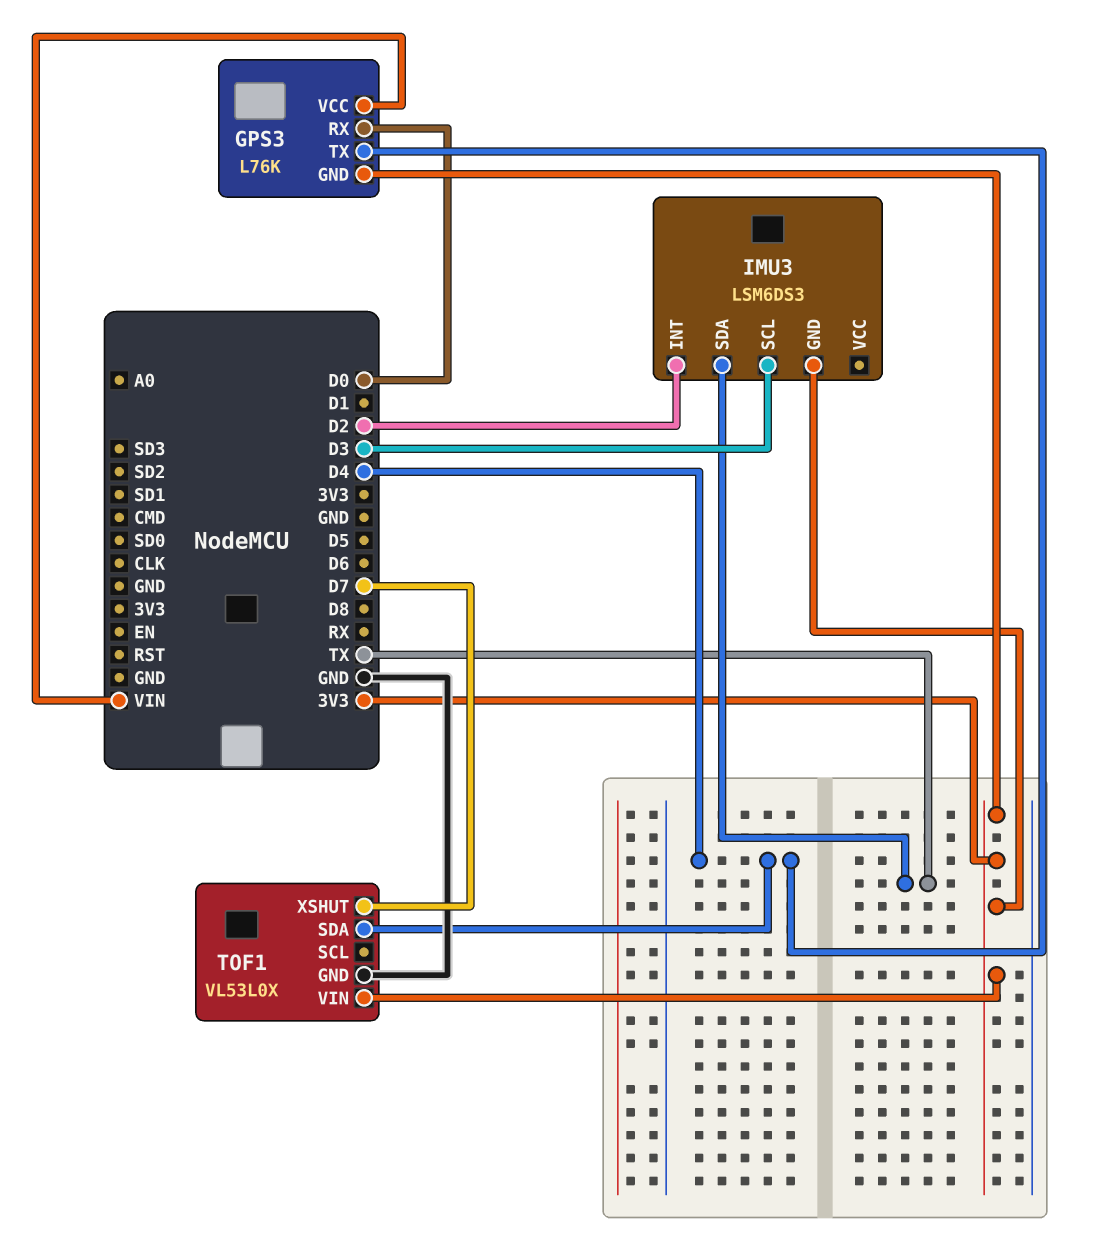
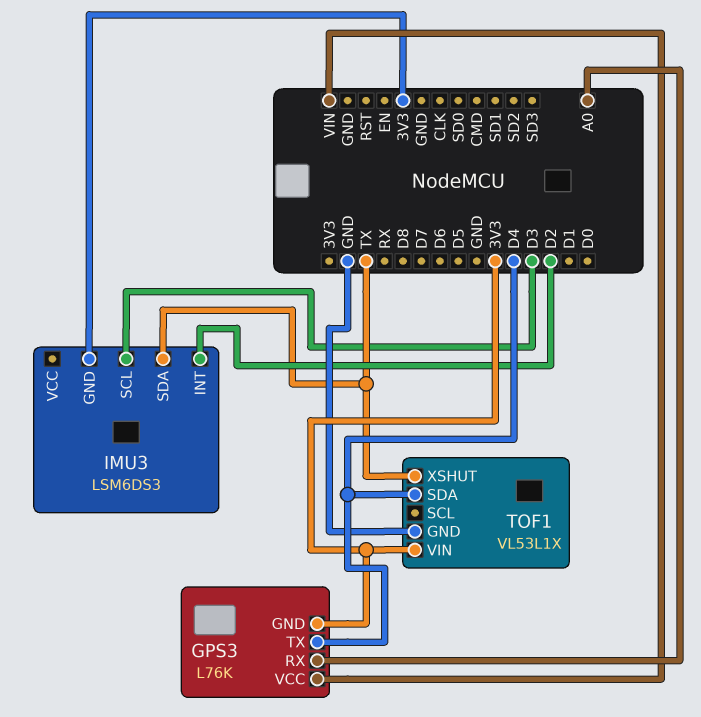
GPS3 pin RX: D0 -> A0
TOF1: VL53L0X -> VL53L1X
TOF1 pin XSHUT: D7 -> TX

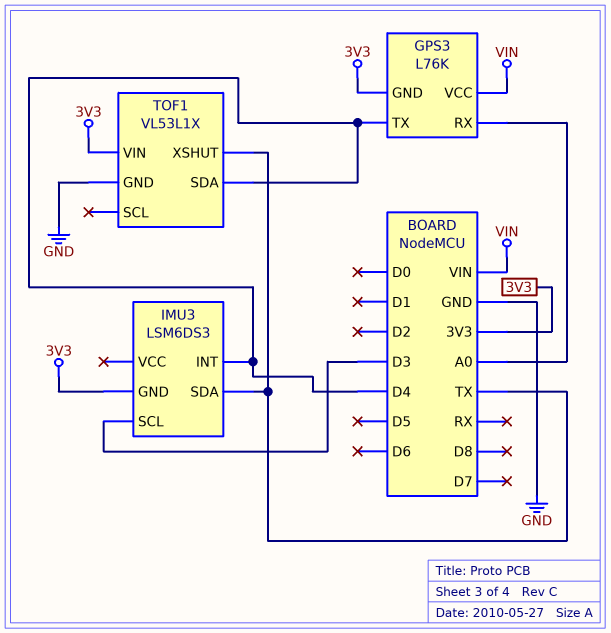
IMU3 pin INT: D2 -> D4

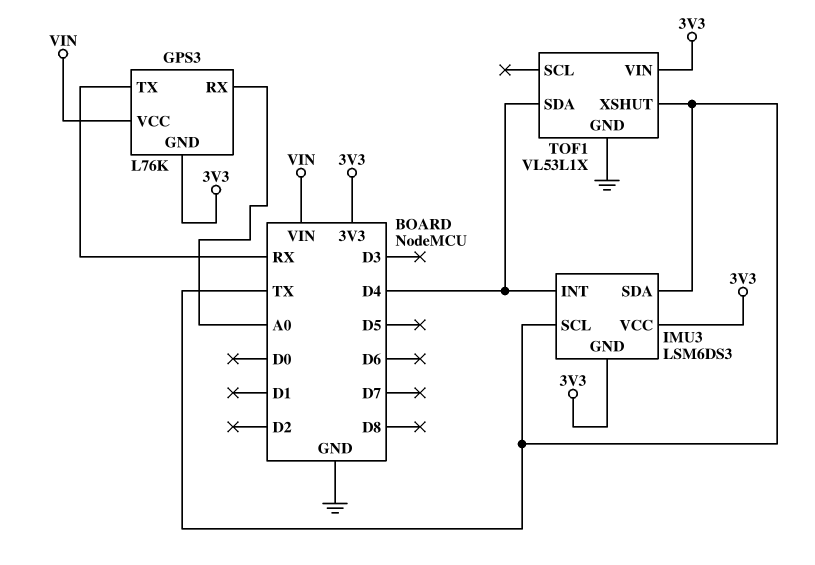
GPS3 pin TX: D4 -> RX
IMU3 pin SCL: D3 -> TX
IMU3 pin VCC: none -> 3V3

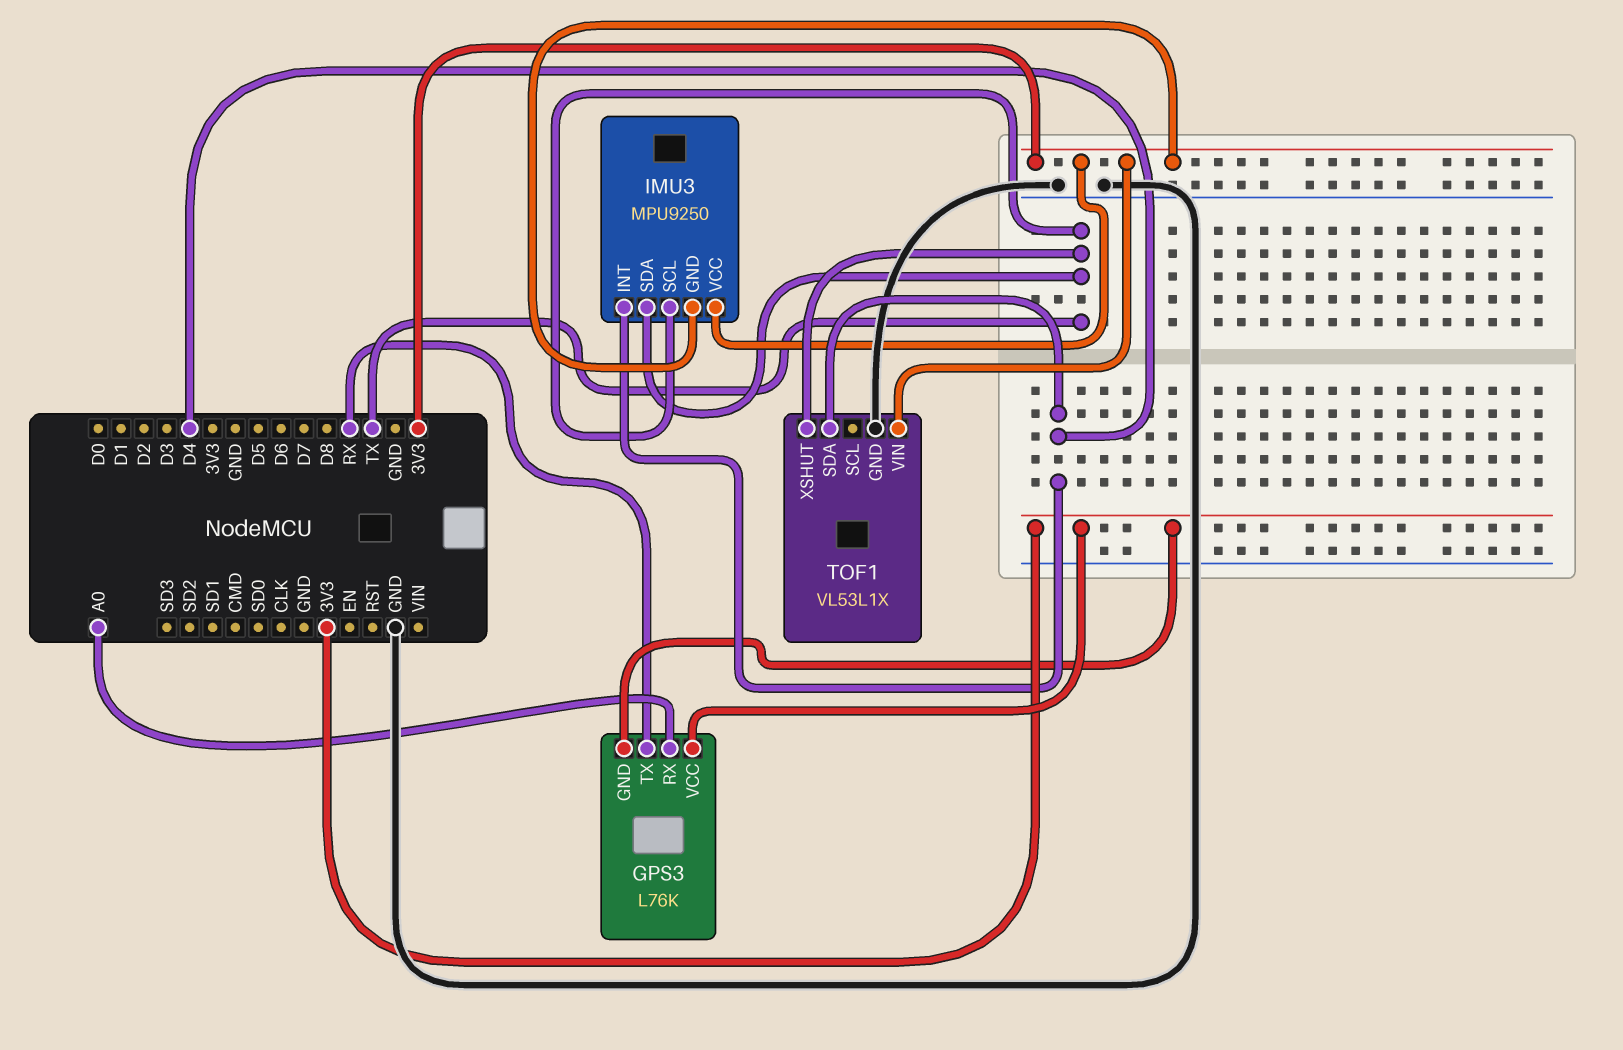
GPS3 pin VCC: VIN -> 3V3
IMU3: LSM6DS3 -> MPU9250

